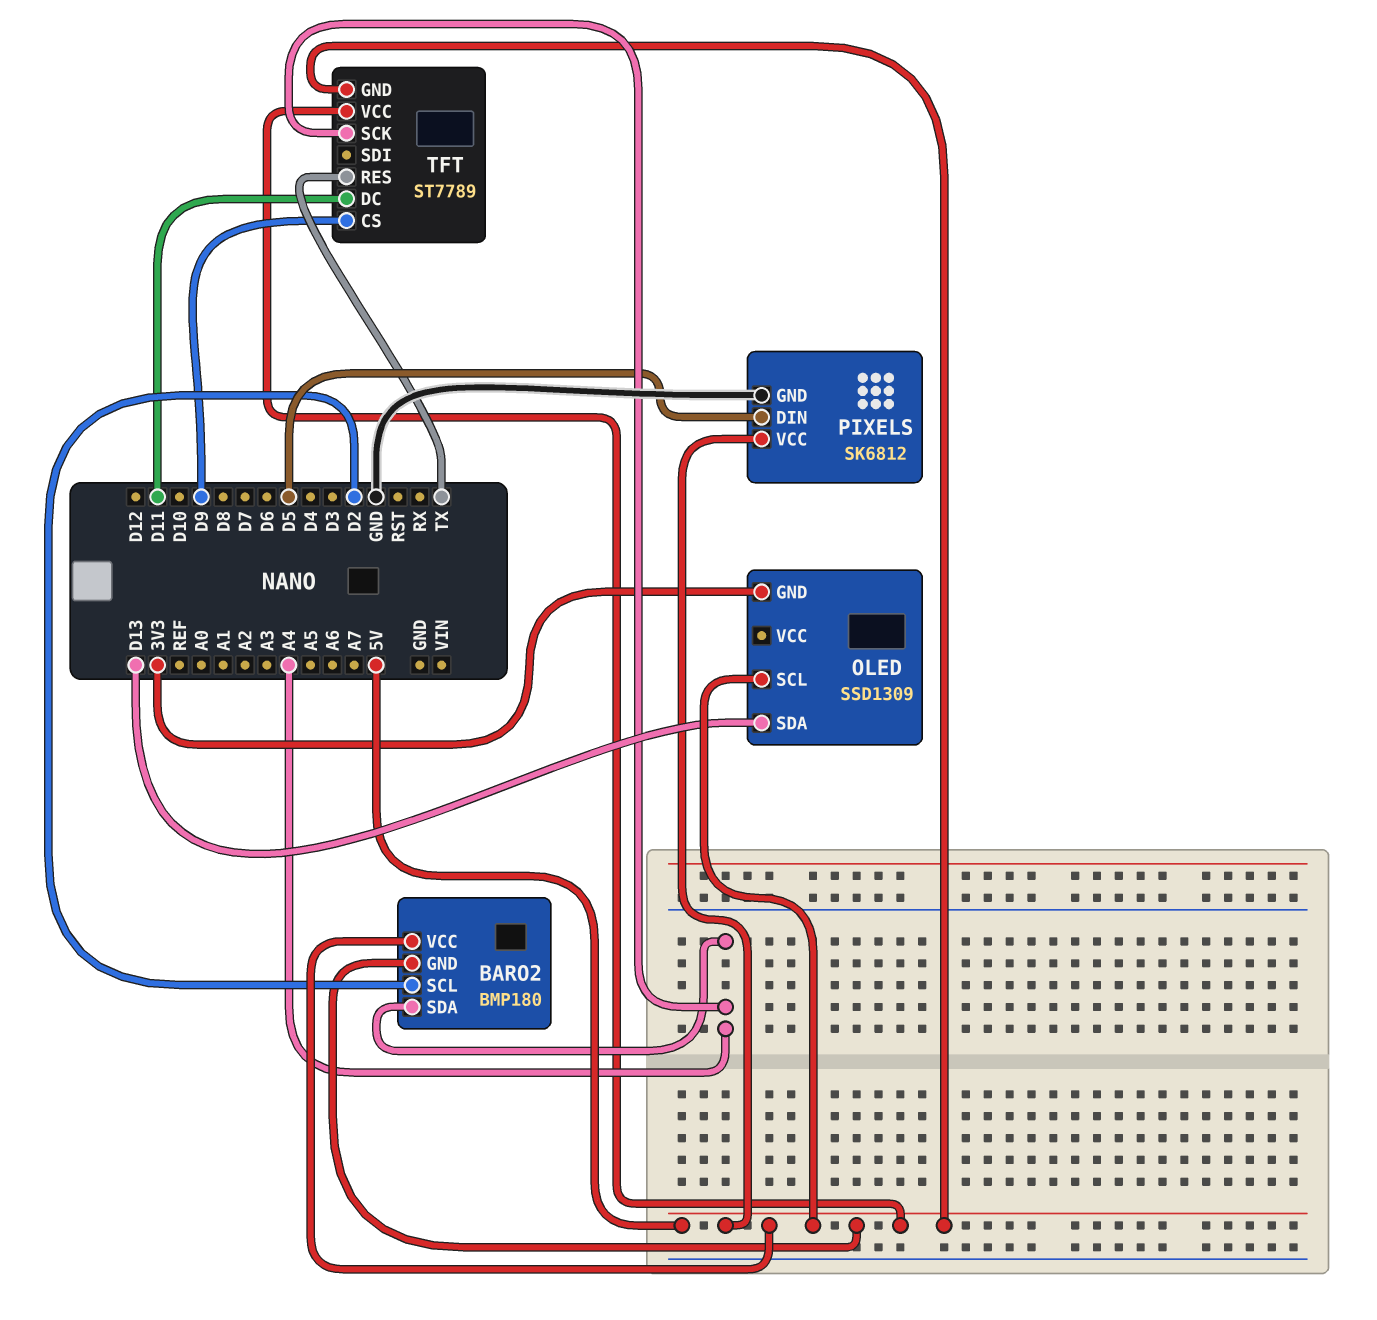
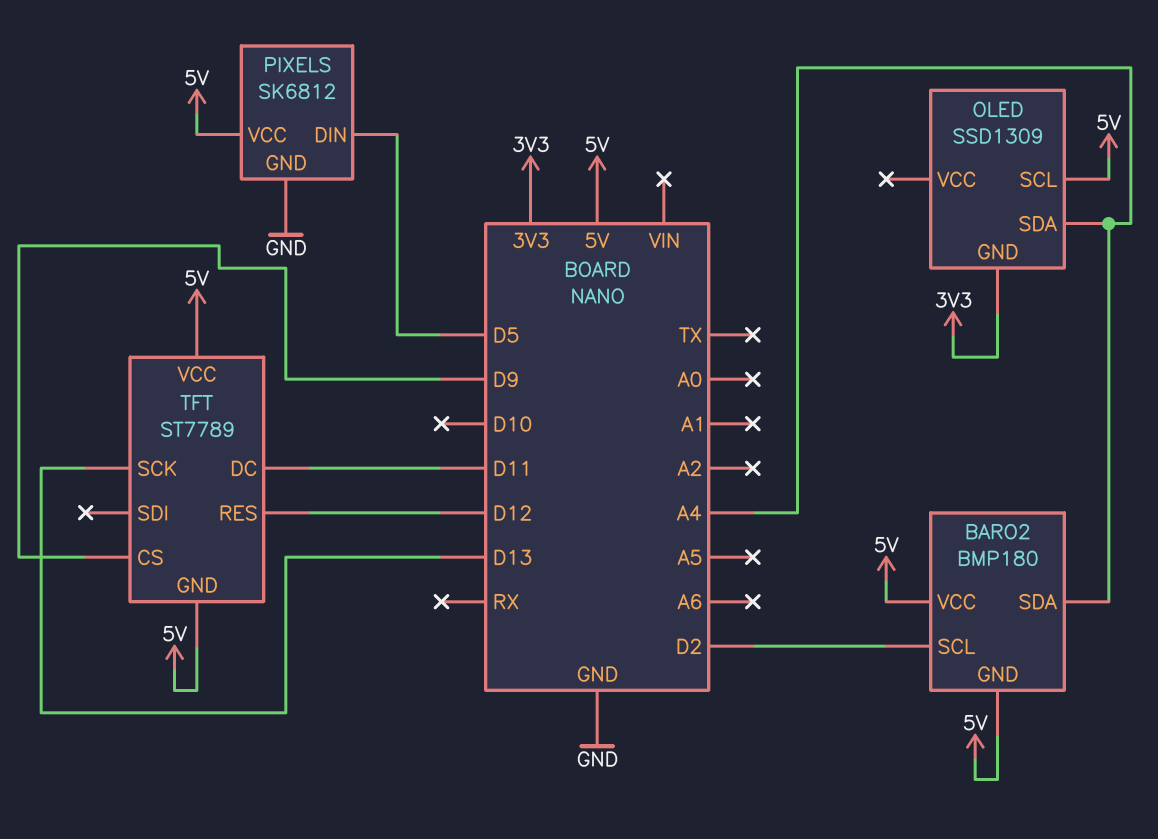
OLED pin SDA: D13 -> A4
TFT pin RES: TX -> D12
TFT pin SCK: A4 -> D13

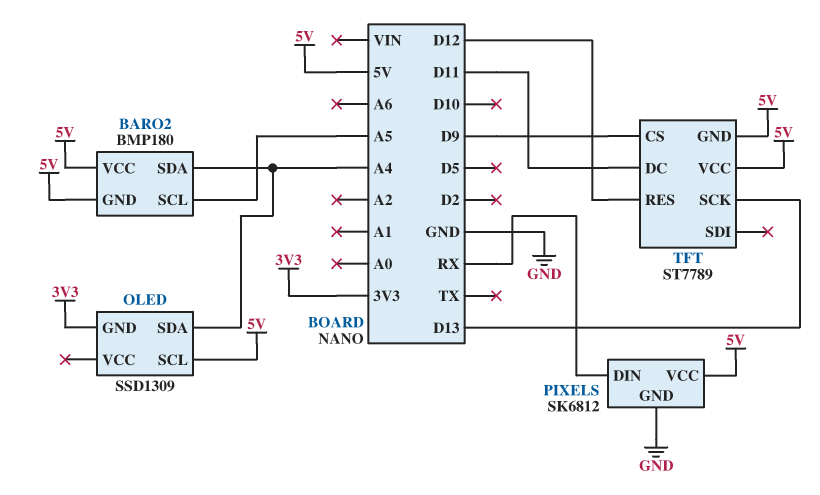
BARO2 pin SCL: D2 -> A5
PIXELS pin DIN: D5 -> RX

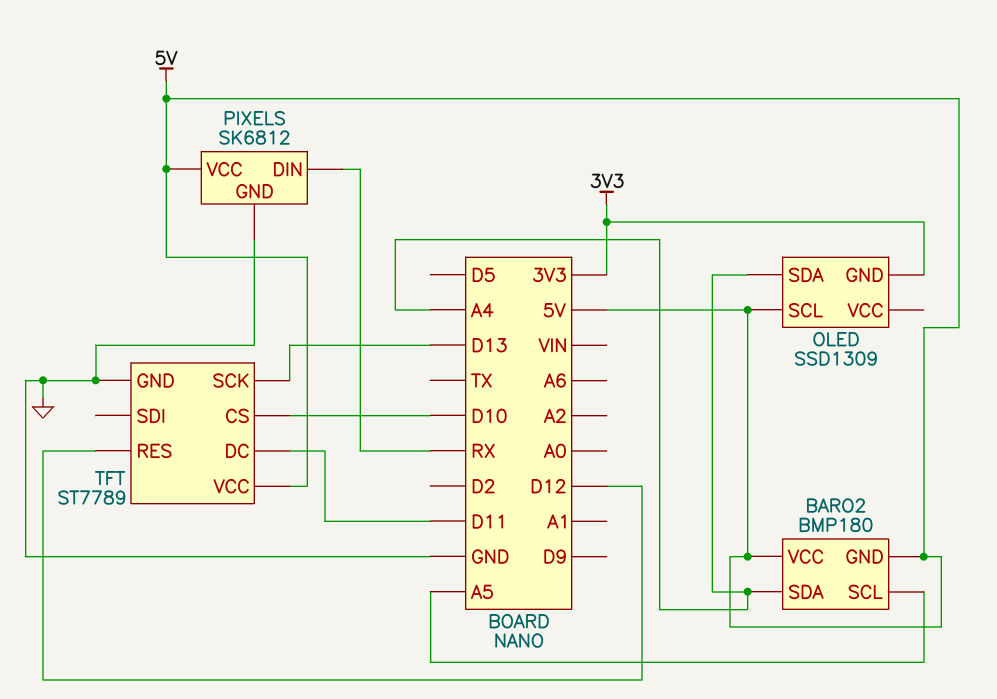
TFT pin CS: D9 -> D10
TFT pin GND: 5V -> GND

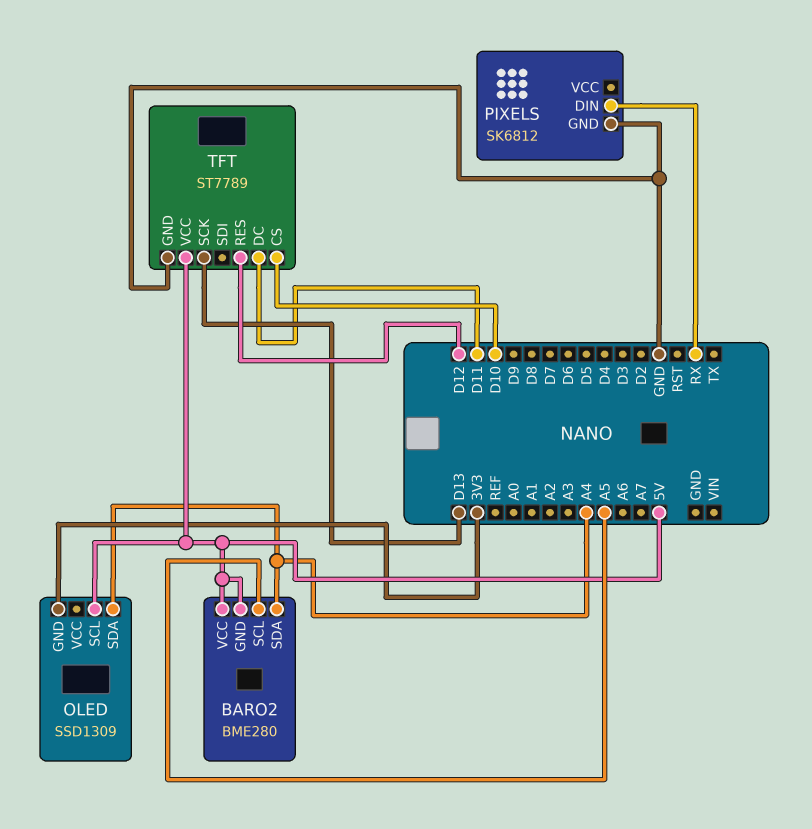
BARO2: BMP180 -> BME280
PIXELS pin VCC: 5V -> none

